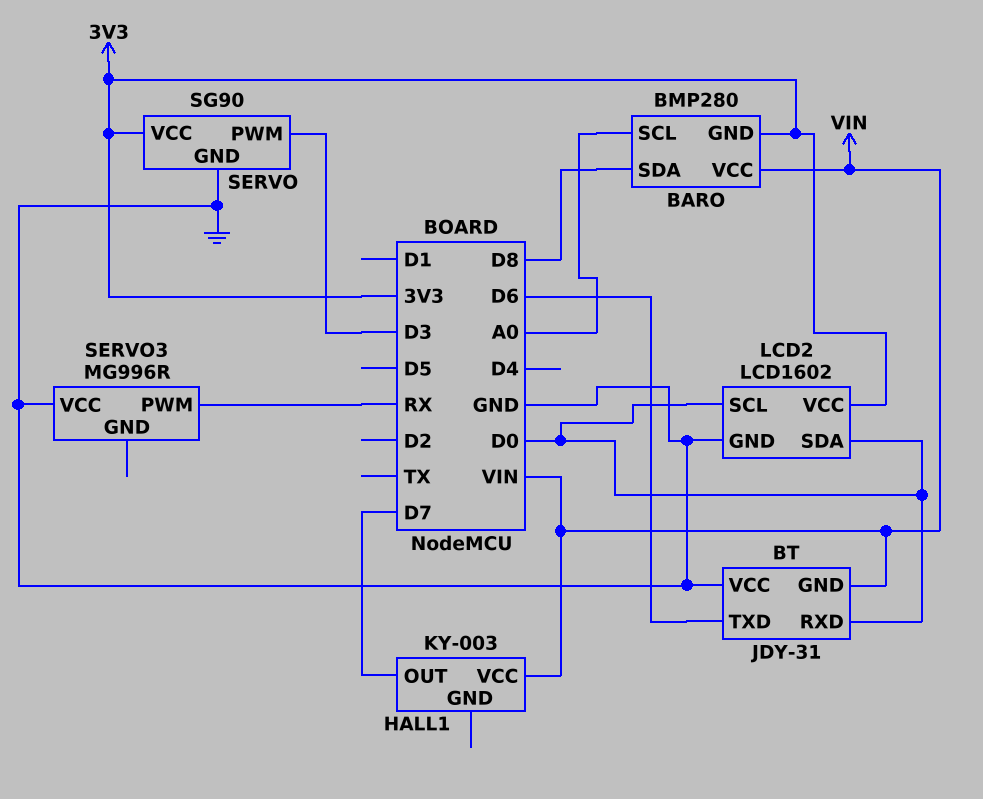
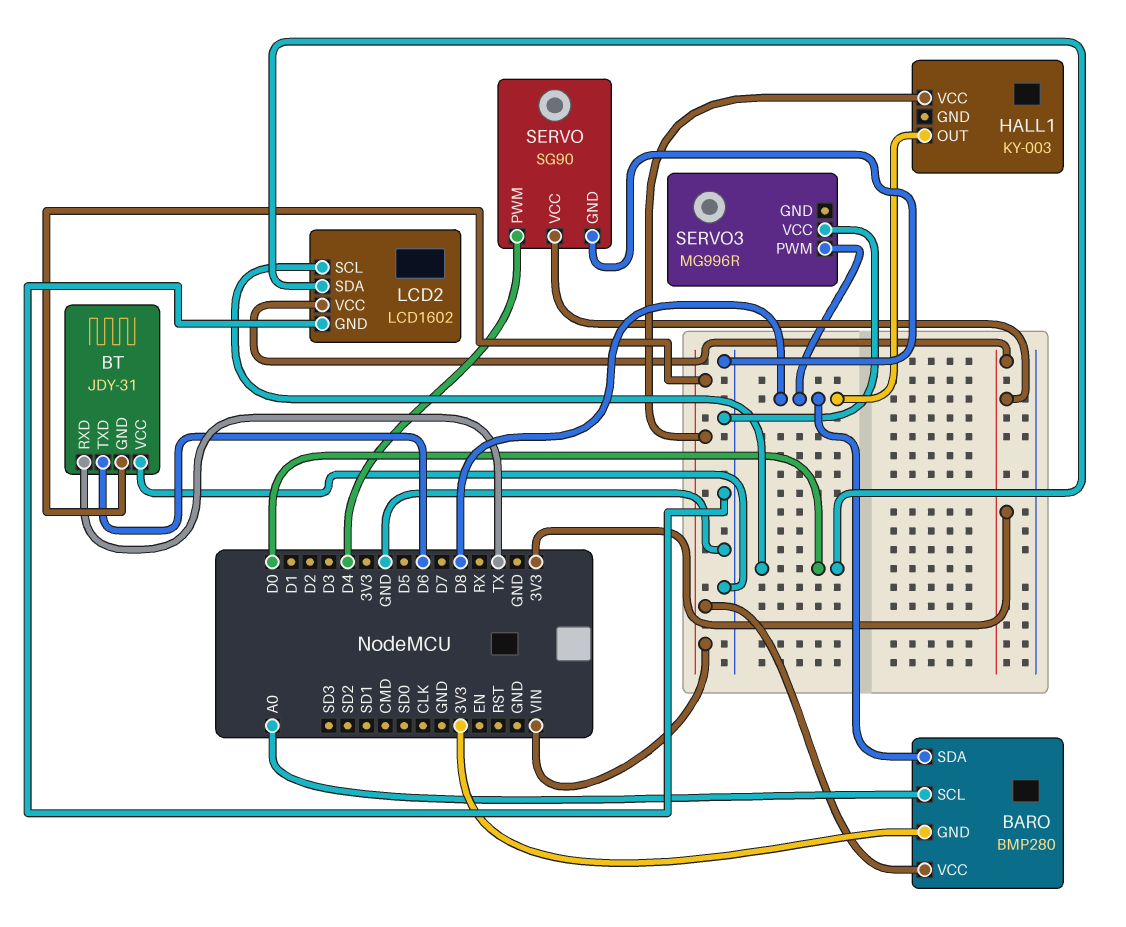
BT pin RXD: D0 -> TX
HALL1 pin OUT: D7 -> D8
SERVO pin PWM: D3 -> D4
SERVO3 pin PWM: RX -> D8

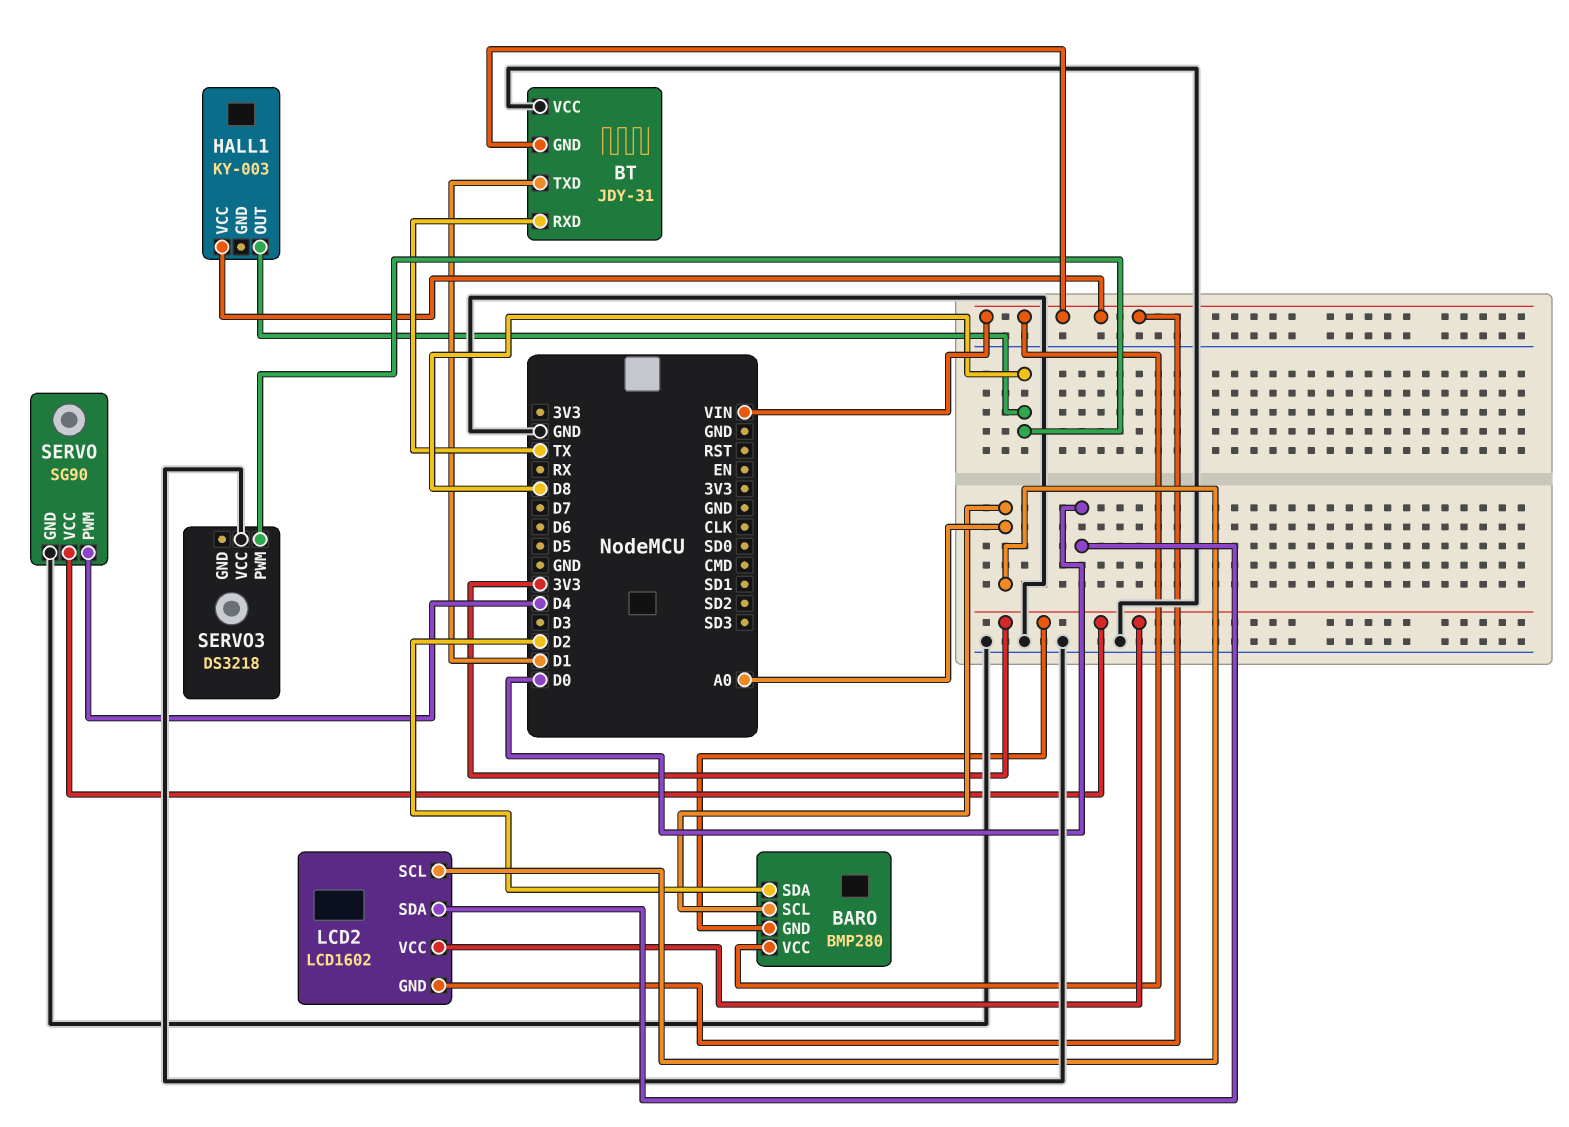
BARO pin SDA: D8 -> D2
BT pin TXD: D6 -> D1
LCD2 pin GND: GND -> VIN
LCD2 pin SCL: D0 -> A0
SERVO3: MG996R -> DS3218

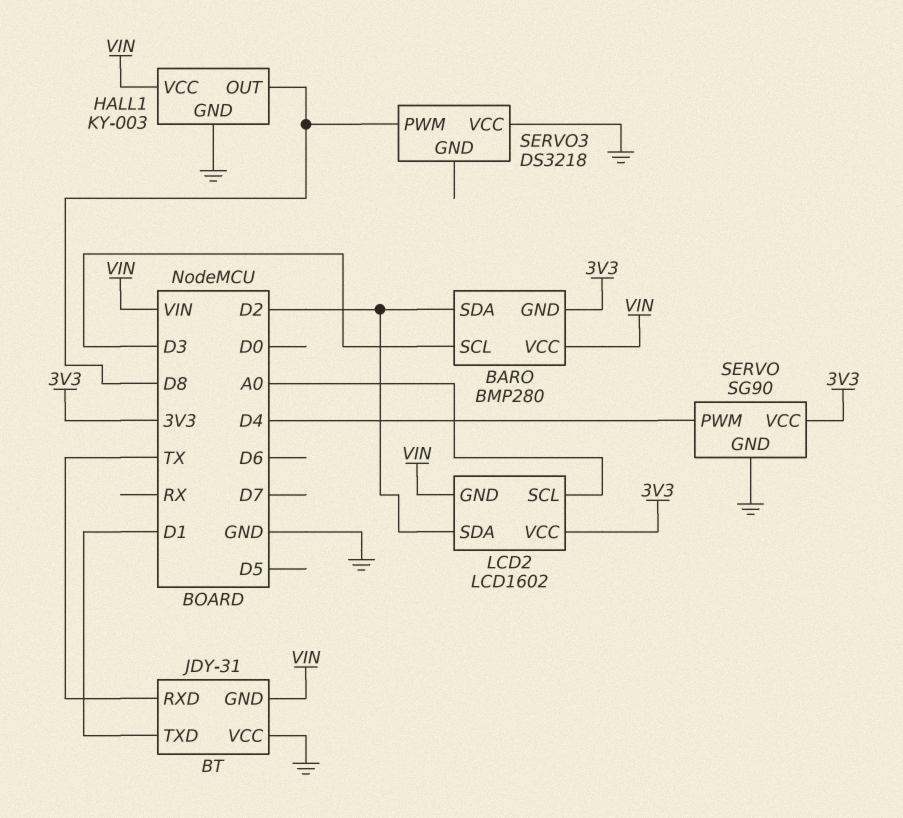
BARO pin SCL: A0 -> D3
HALL1 pin GND: none -> GND
LCD2 pin SDA: D0 -> D2

